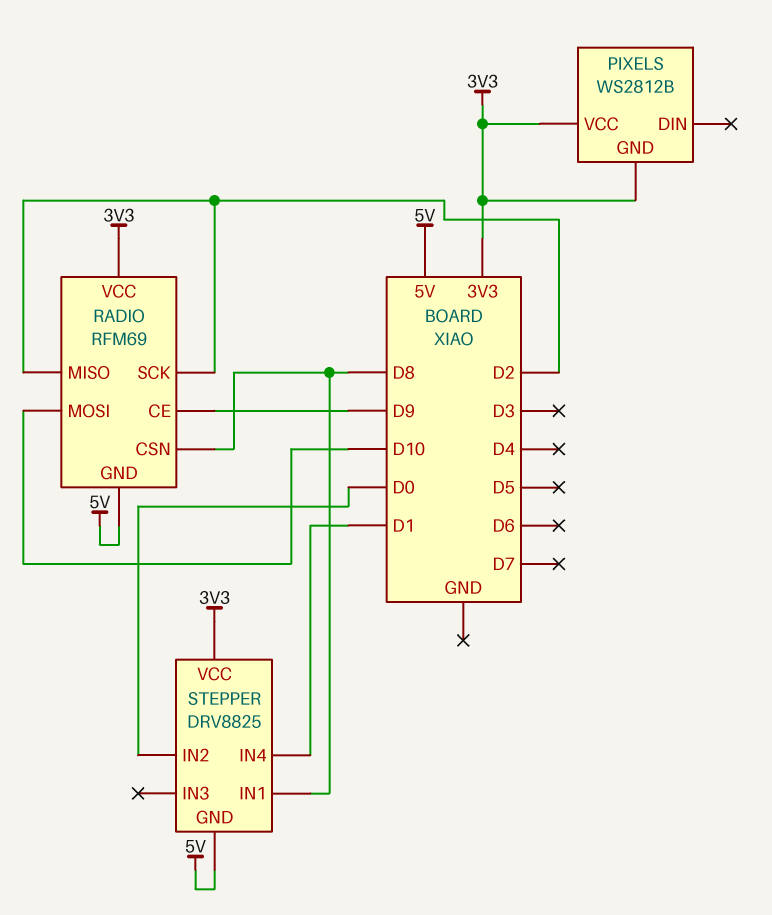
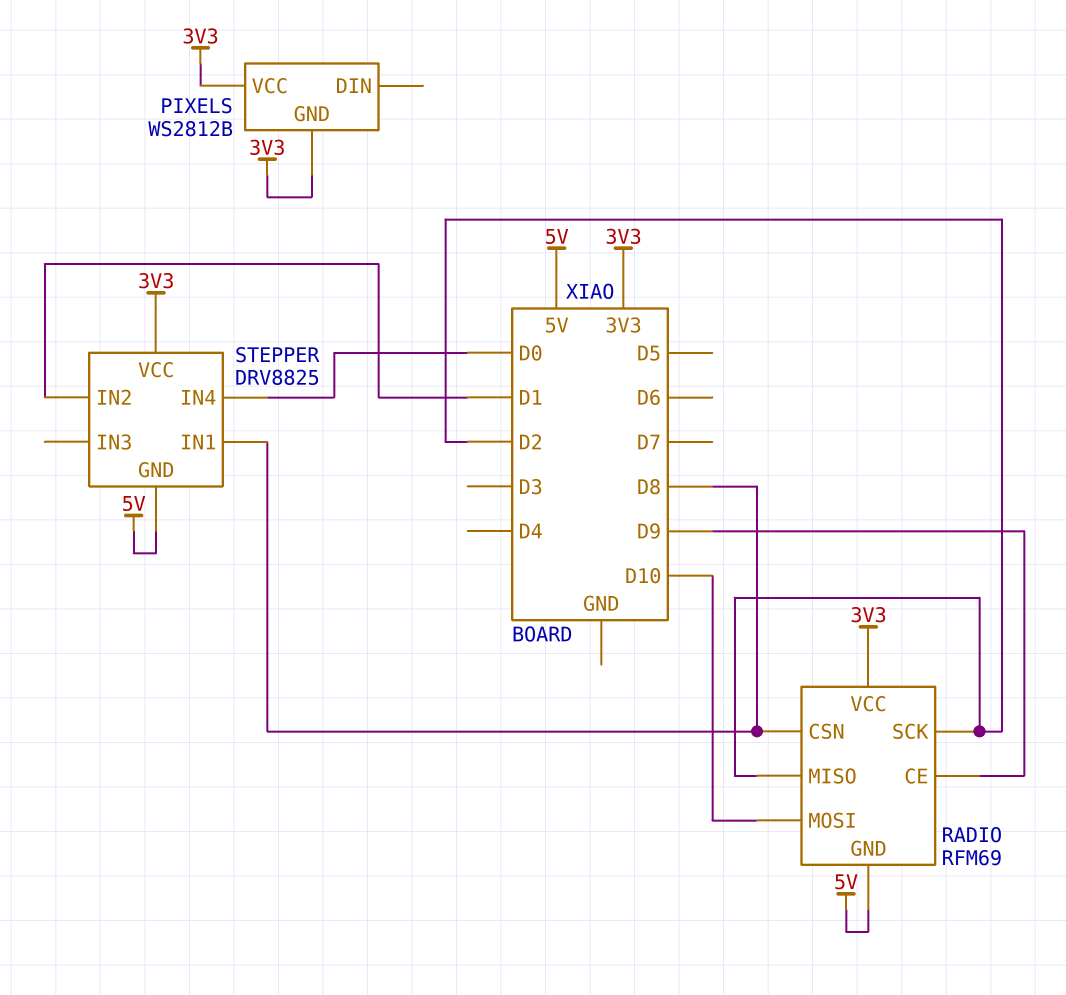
STEPPER pin IN2: D0 -> D1
STEPPER pin IN4: D1 -> D0

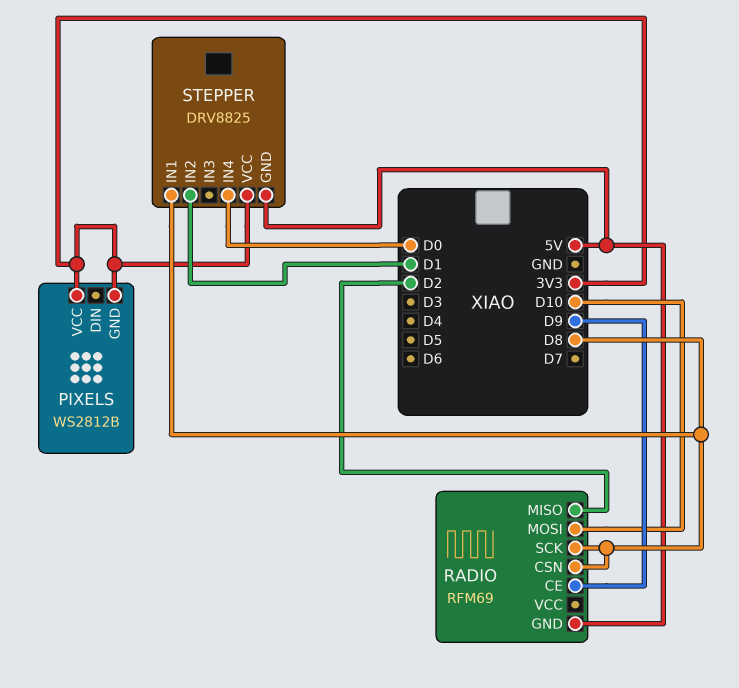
RADIO pin SCK: D2 -> D8
RADIO pin VCC: 3V3 -> none

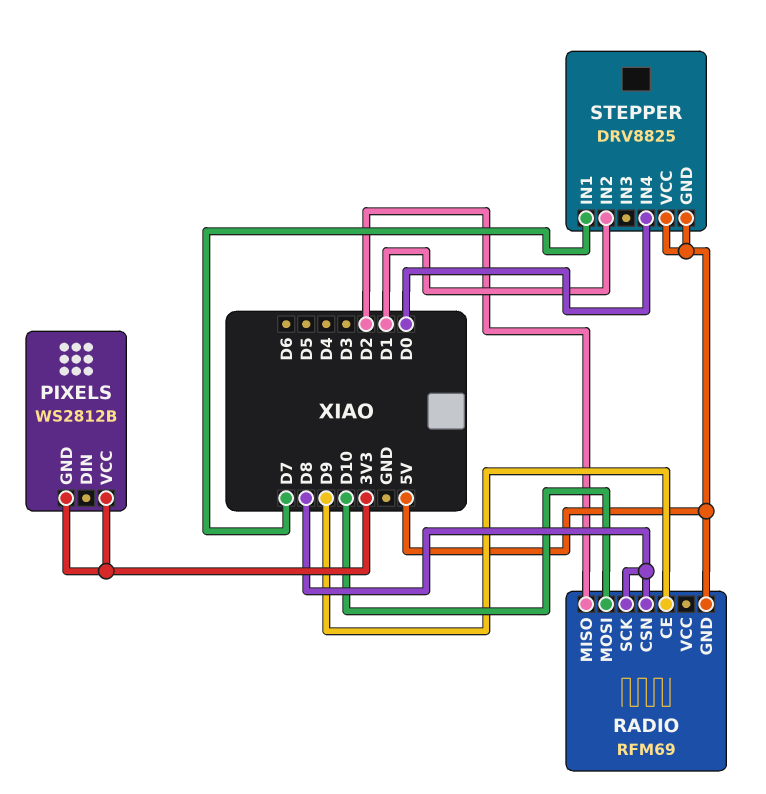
STEPPER pin IN1: D8 -> D7
STEPPER pin VCC: 3V3 -> 5V

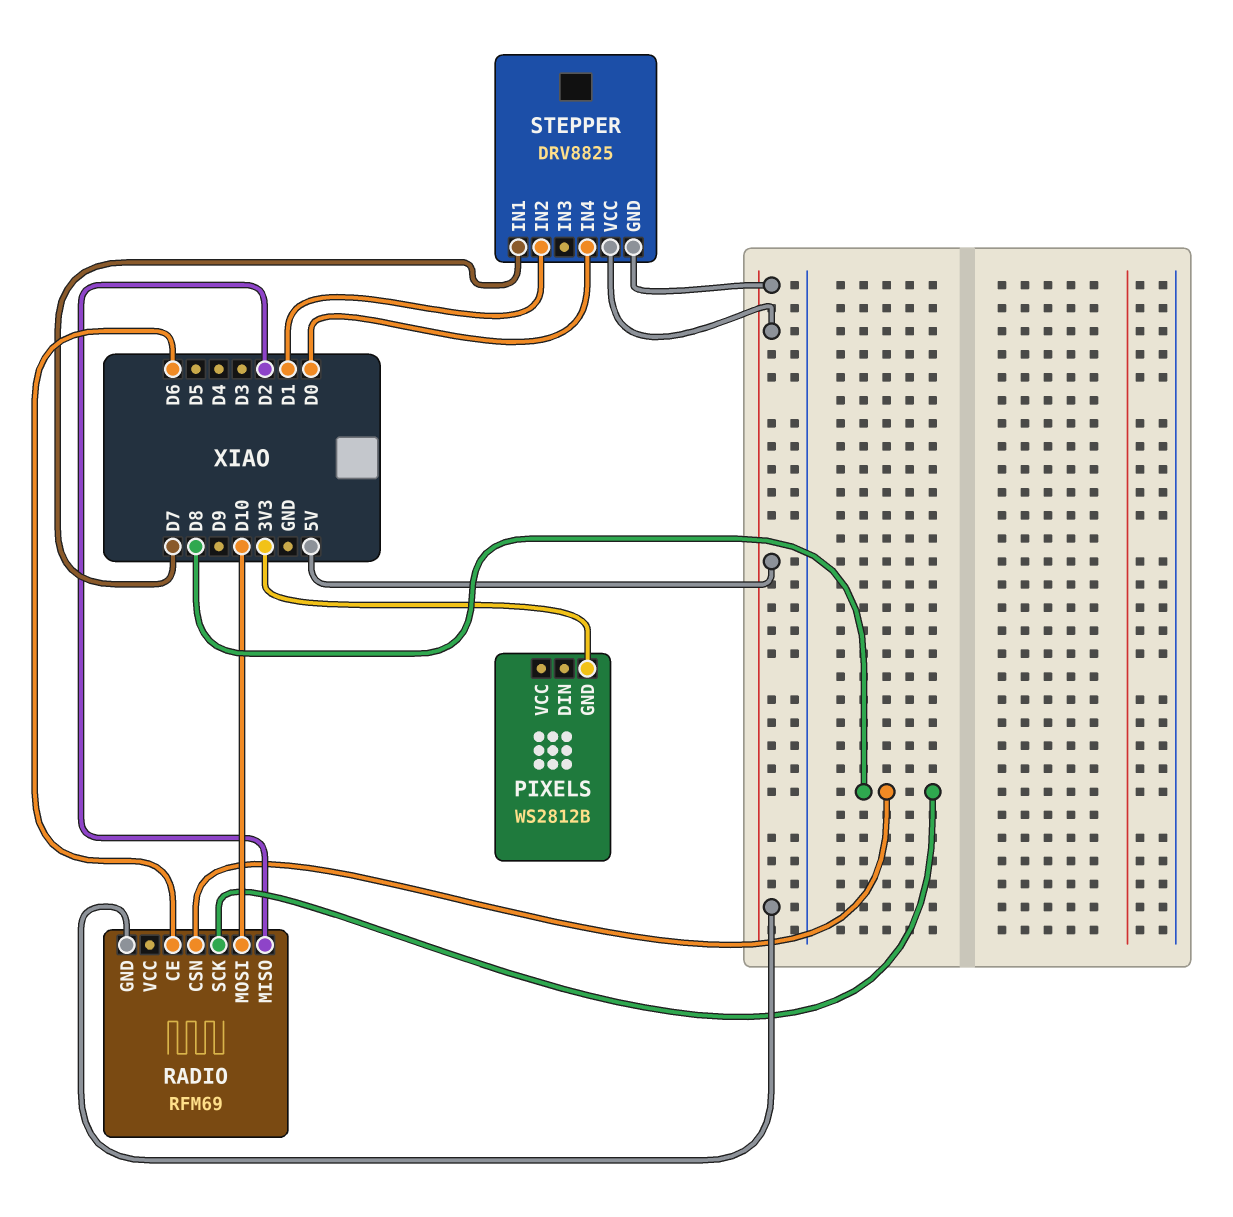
PIXELS pin VCC: 3V3 -> none
RADIO pin CE: D9 -> D6

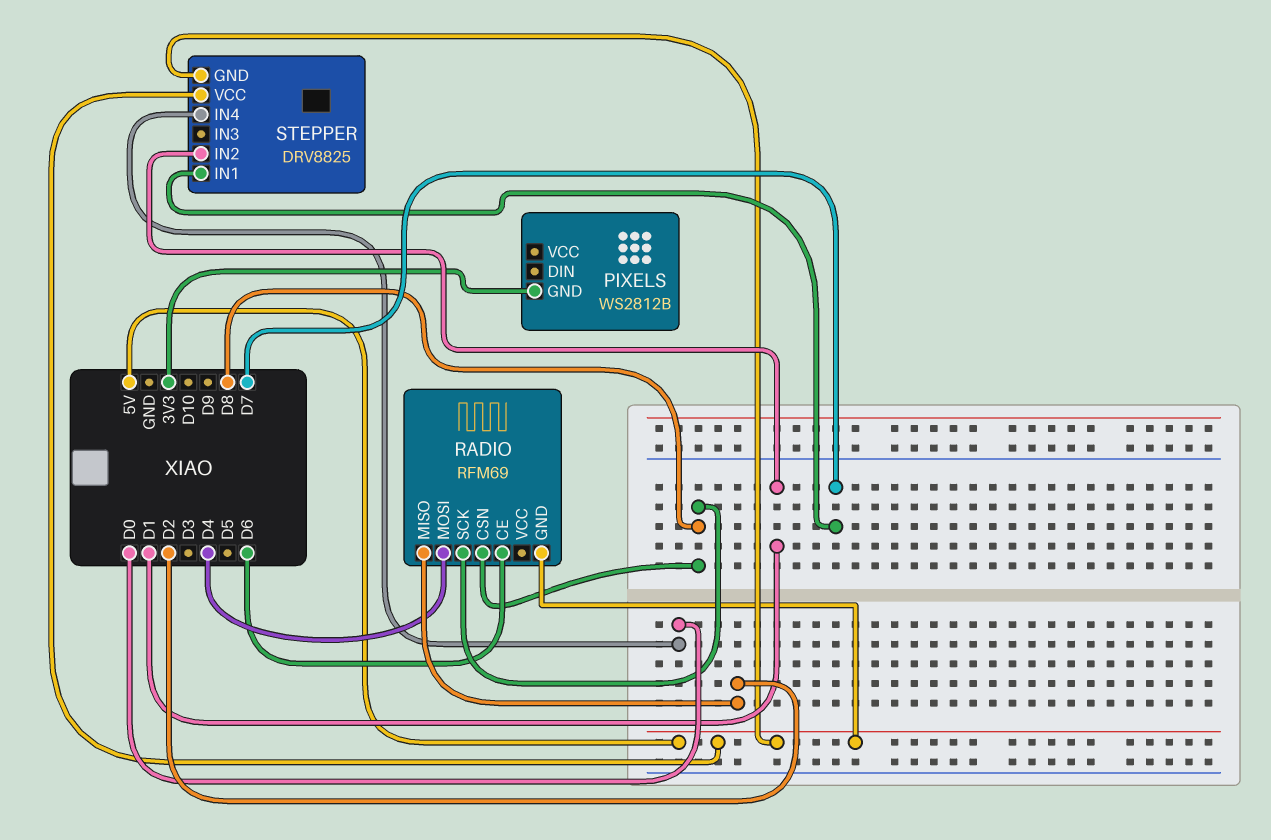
RADIO pin MOSI: D10 -> D4

